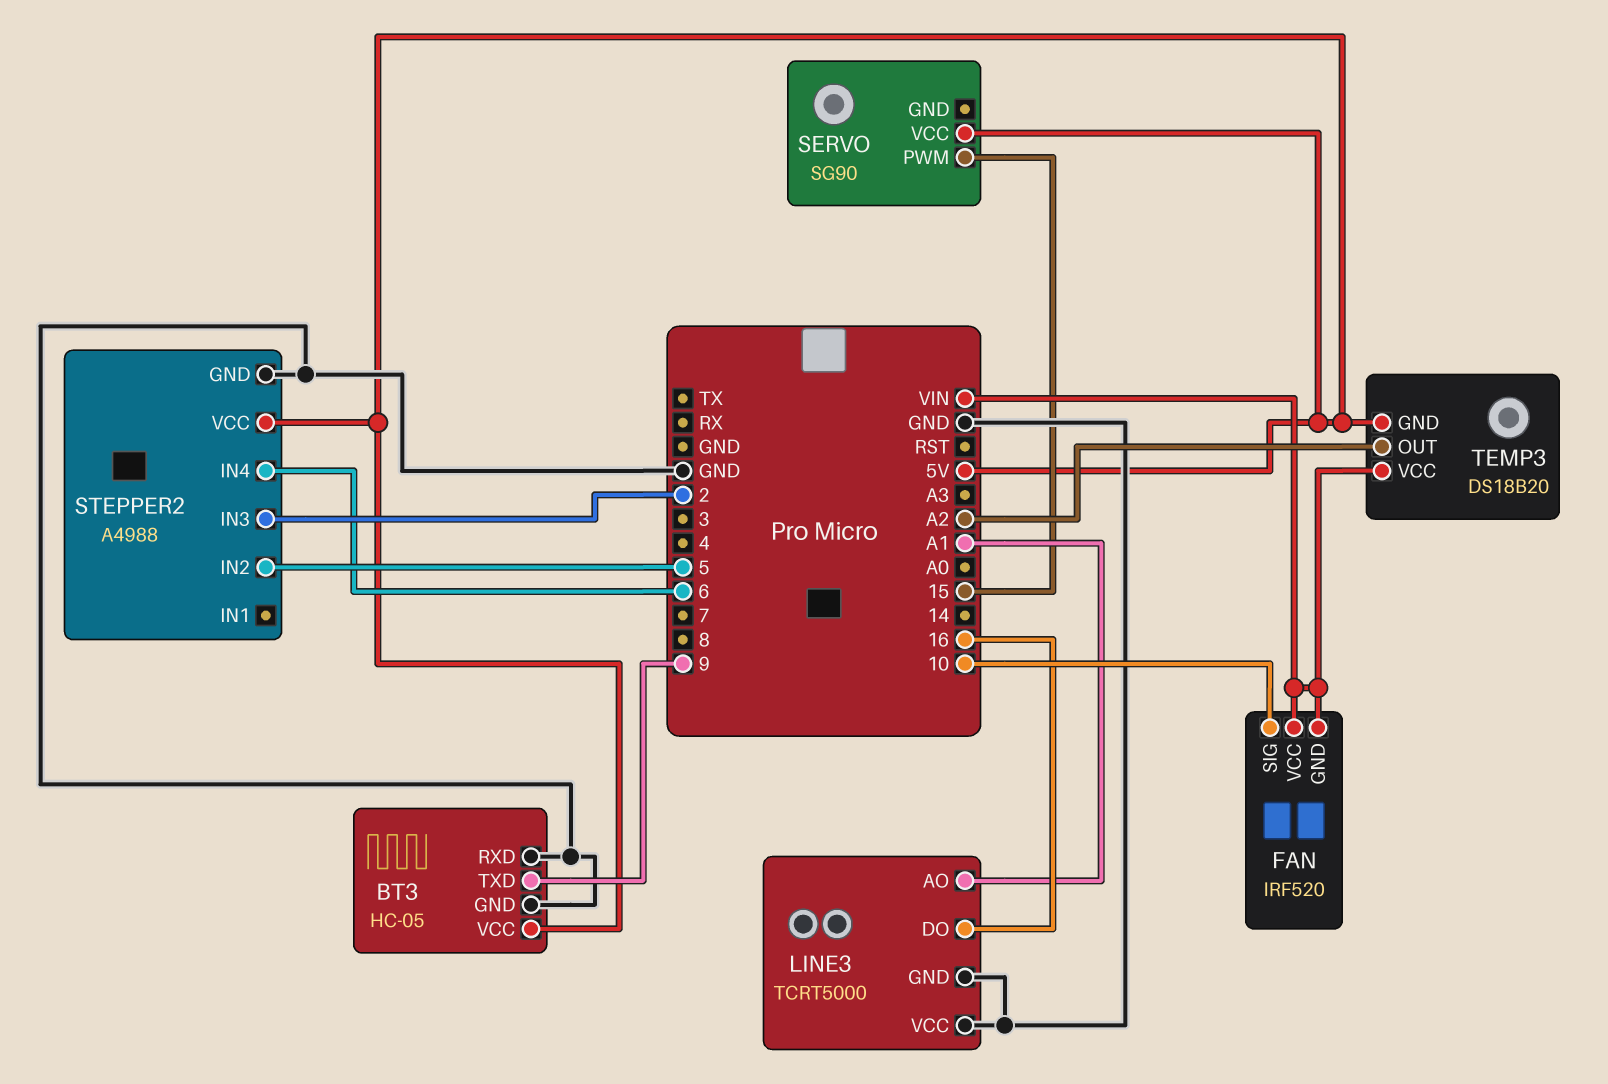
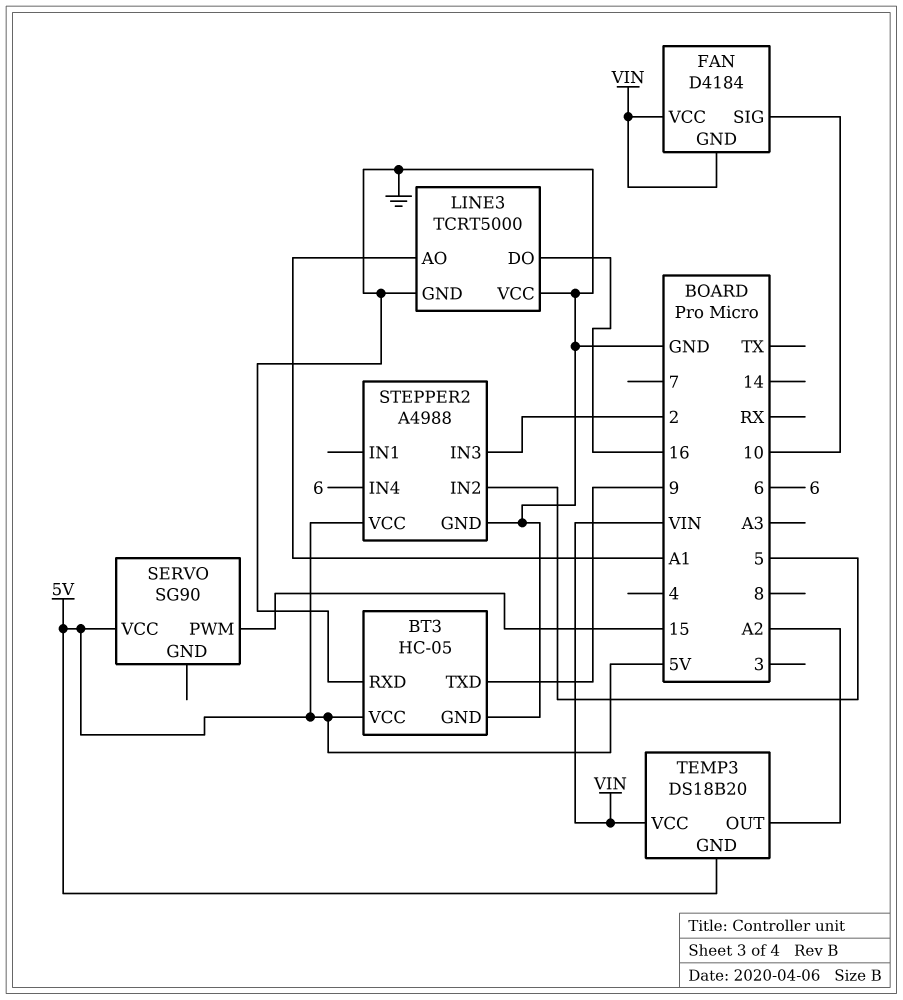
FAN: IRF520 -> D4184

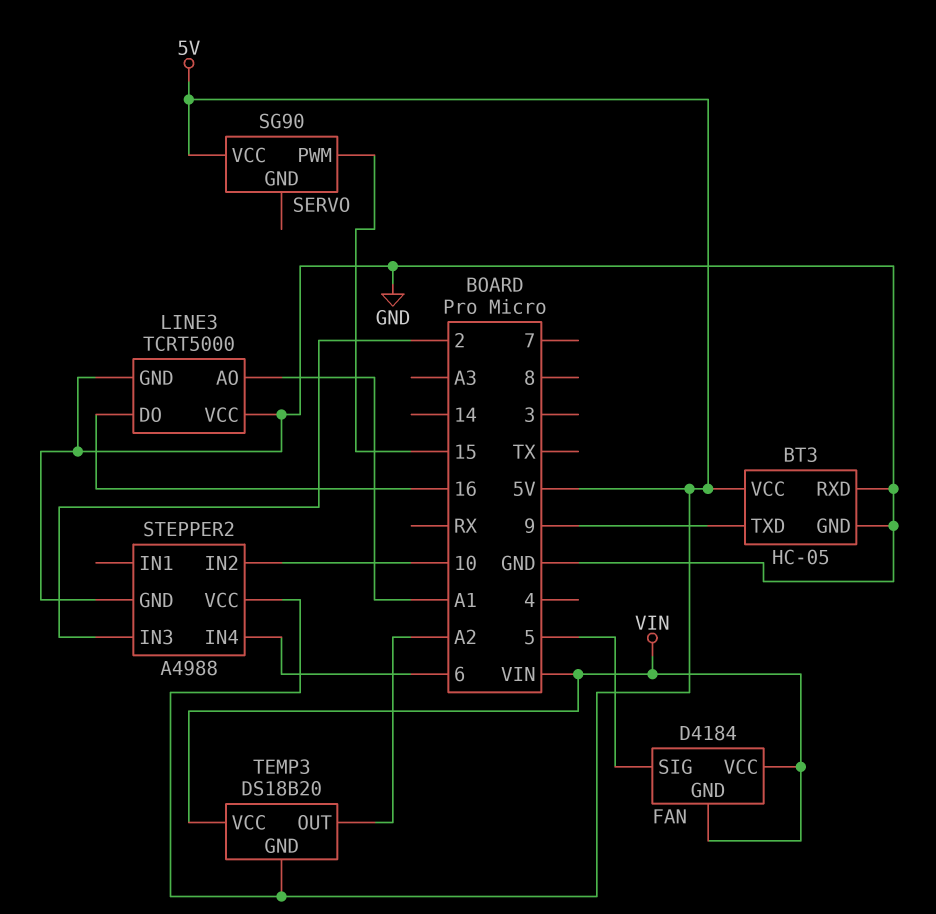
FAN pin SIG: 10 -> 5
STEPPER2 pin IN2: 5 -> 10

